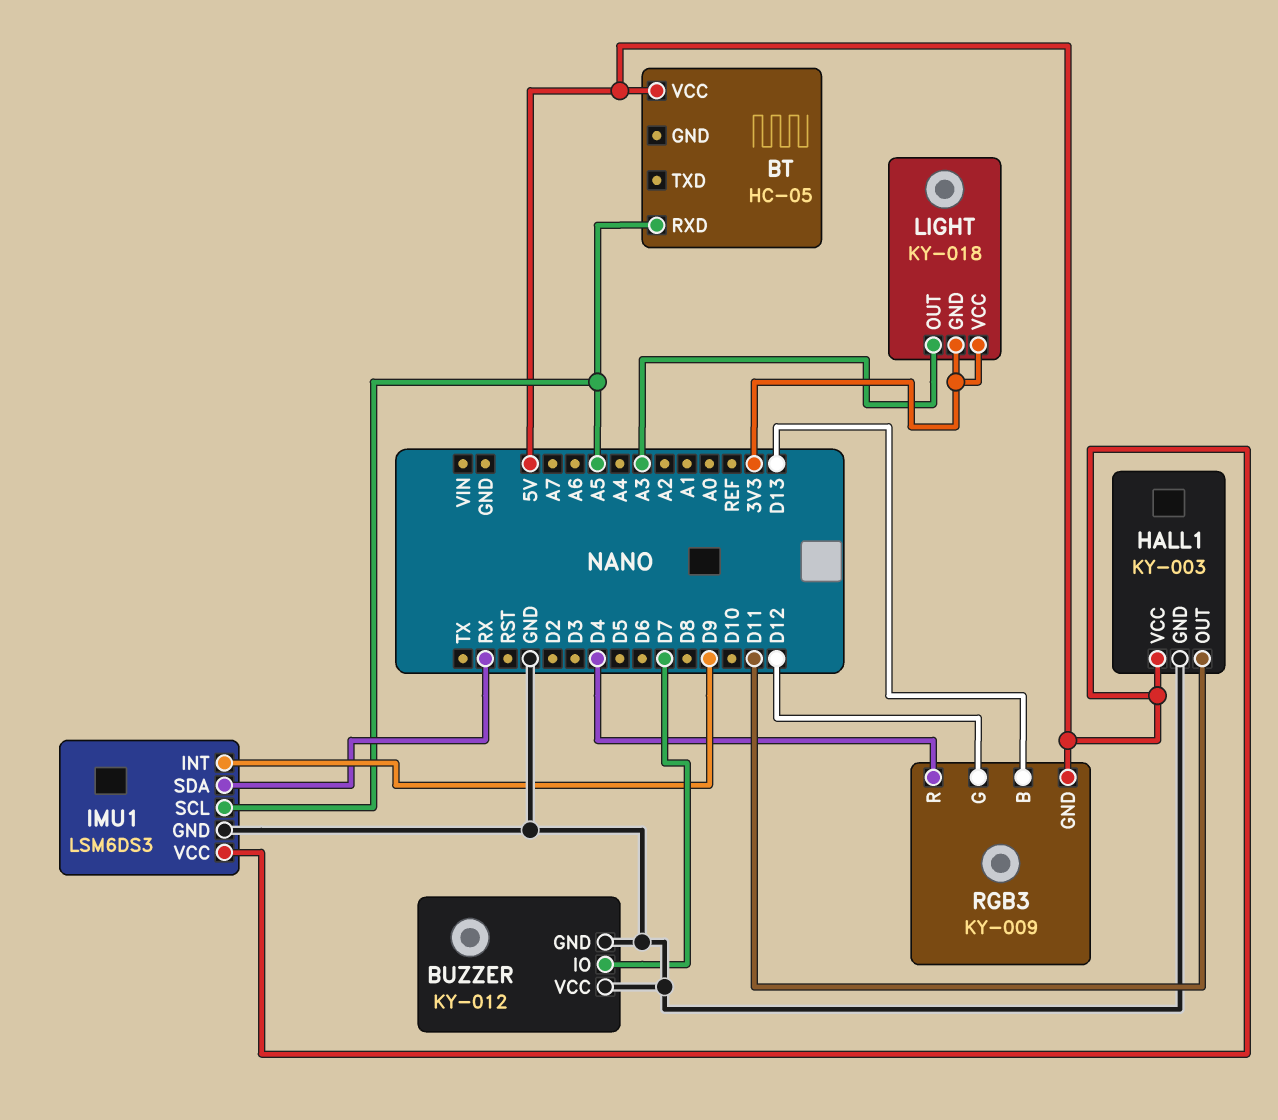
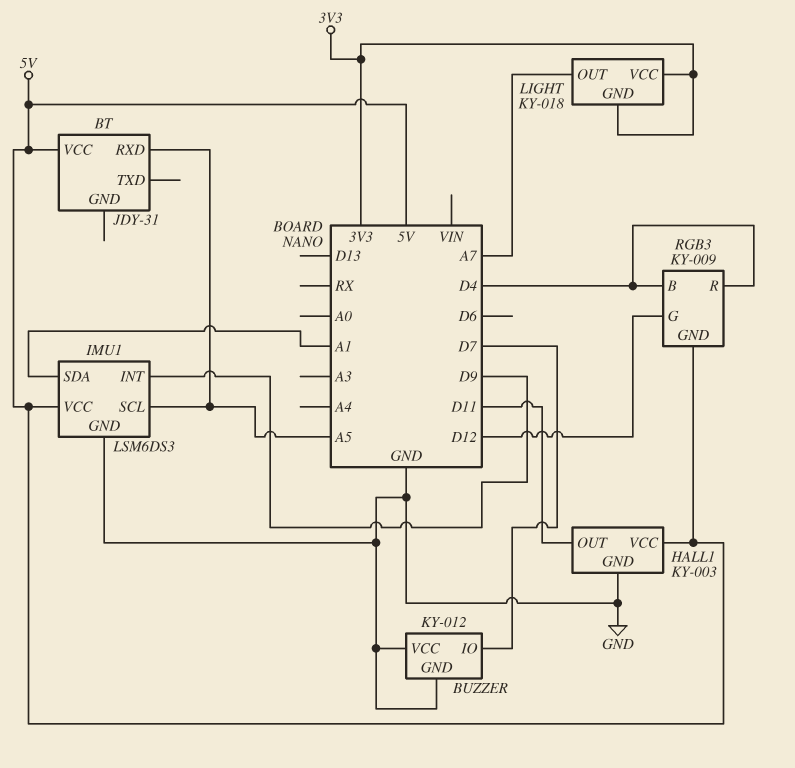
BT: HC-05 -> JDY-31
IMU1 pin SDA: RX -> A1
LIGHT pin OUT: A3 -> A7
RGB3 pin B: D13 -> D4

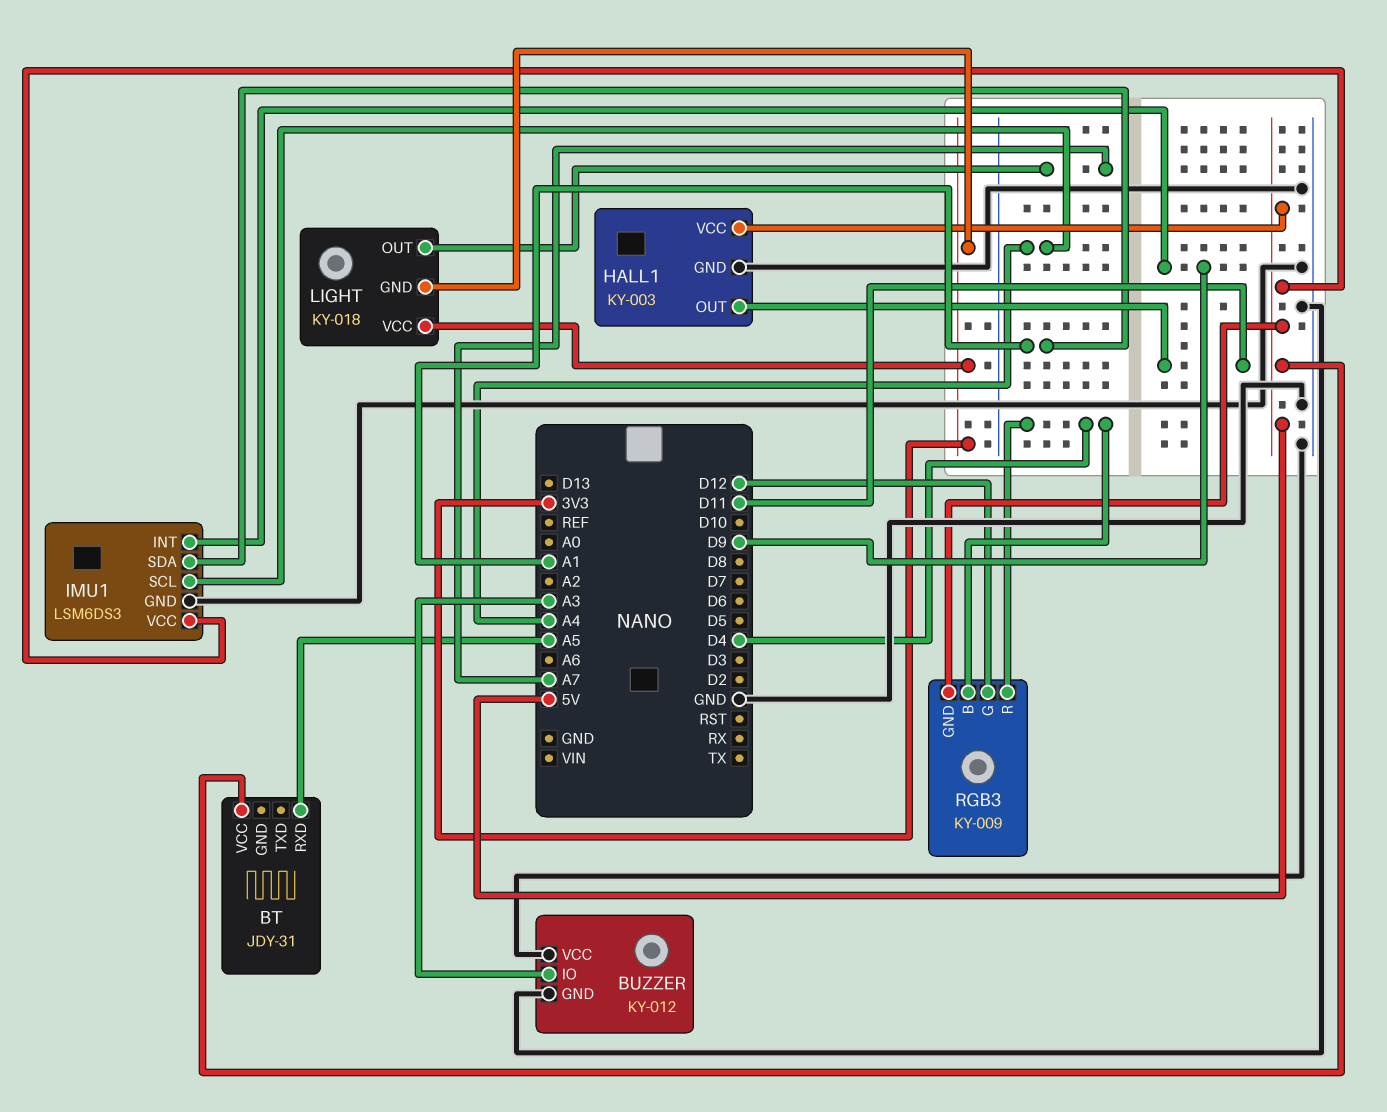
BUZZER pin IO: D7 -> A3
IMU1 pin SCL: A5 -> A4

